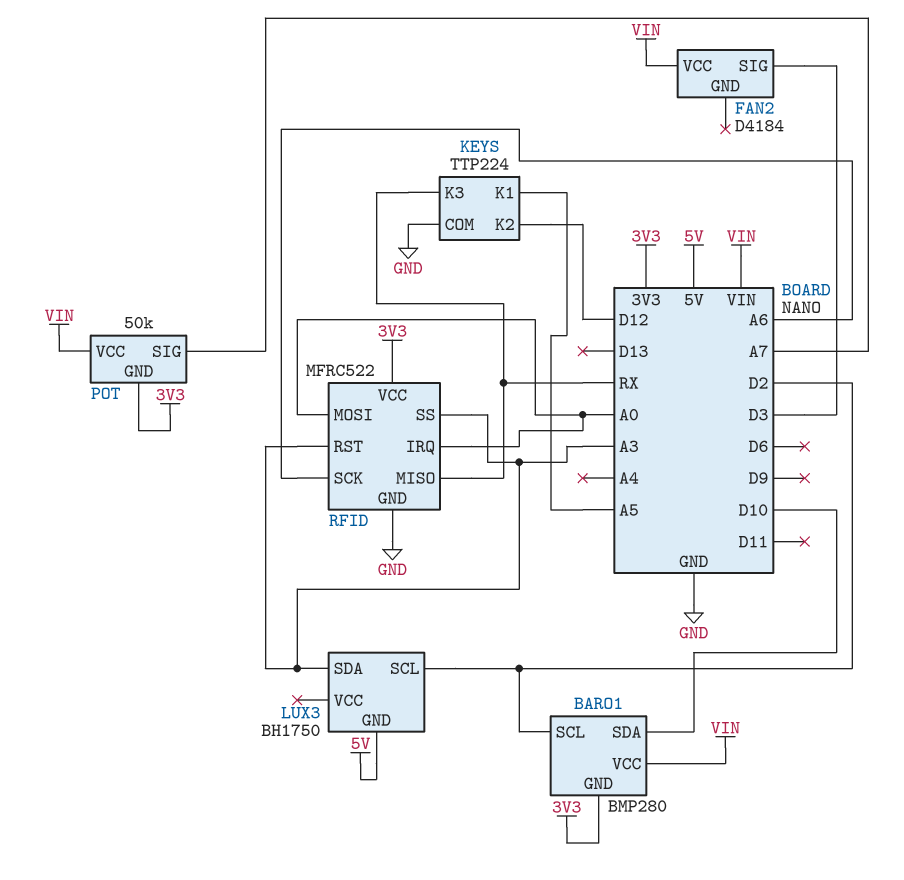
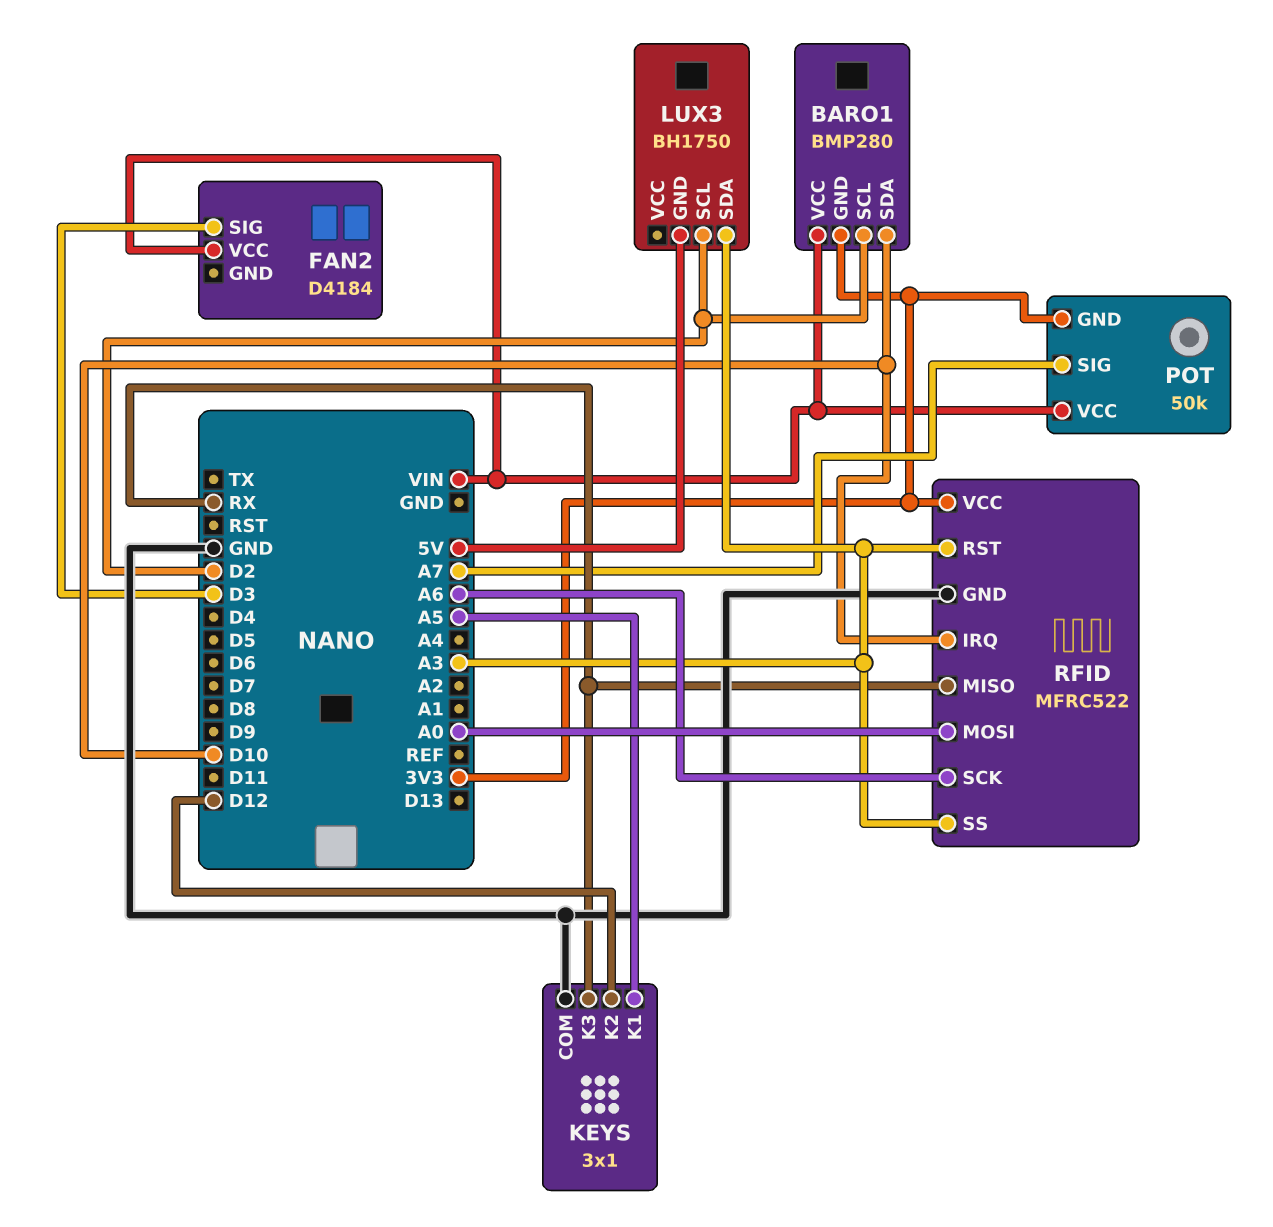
KEYS: TTP224 -> 3x1
RFID pin IRQ: A0 -> D10

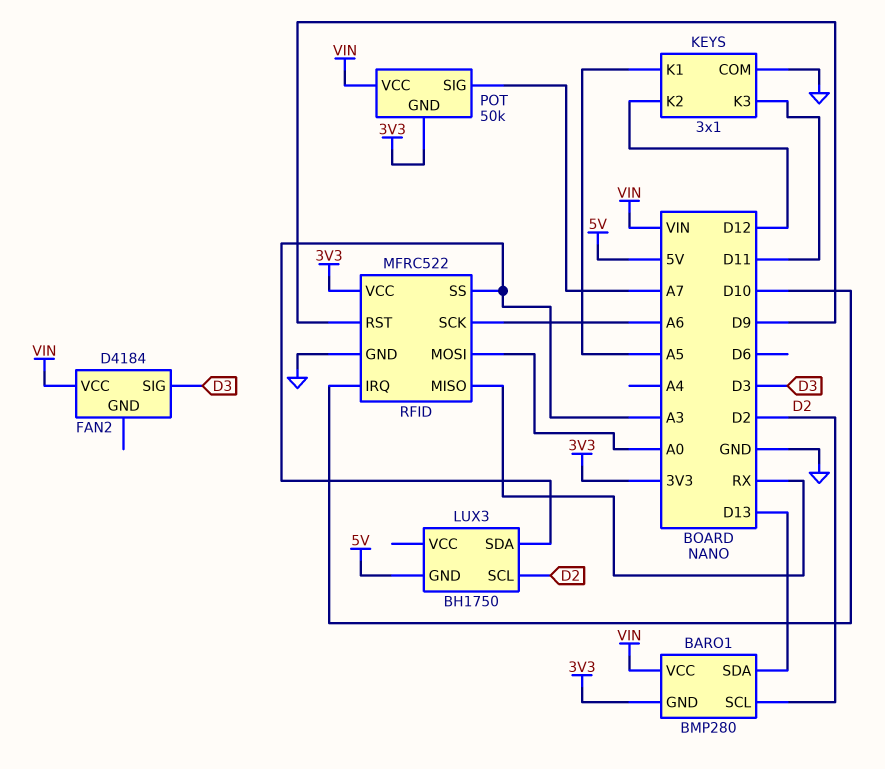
BARO1 pin SDA: D10 -> D13
KEYS pin K3: RX -> D11
RFID pin RST: A3 -> D9

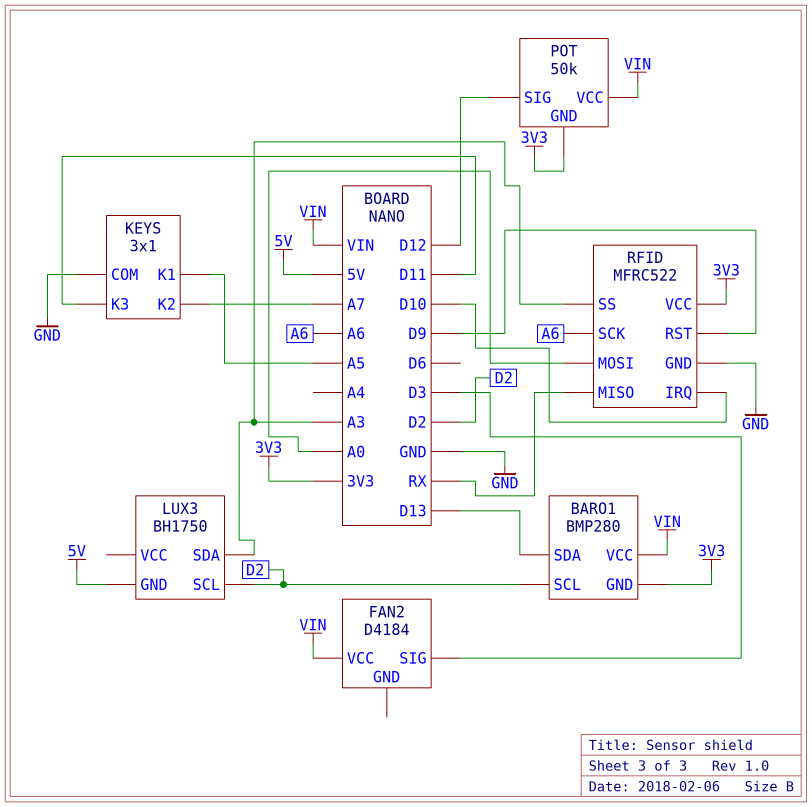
KEYS pin K2: D12 -> A7
POT pin SIG: A7 -> D12

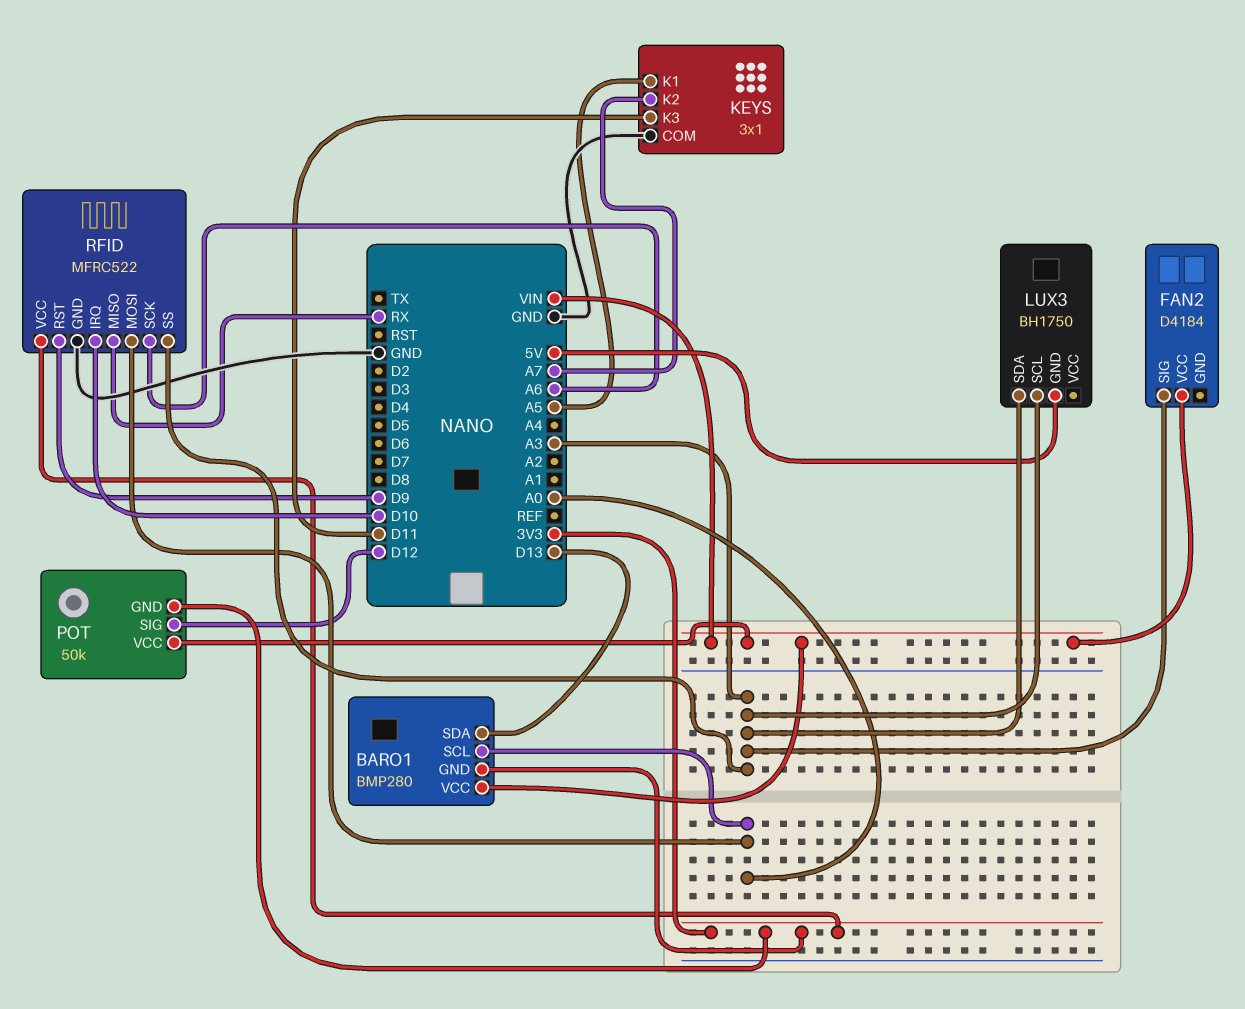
BARO1 pin SCL: D2 -> A0
FAN2 pin SIG: D3 -> A3
LUX3 pin SCL: D2 -> A3

